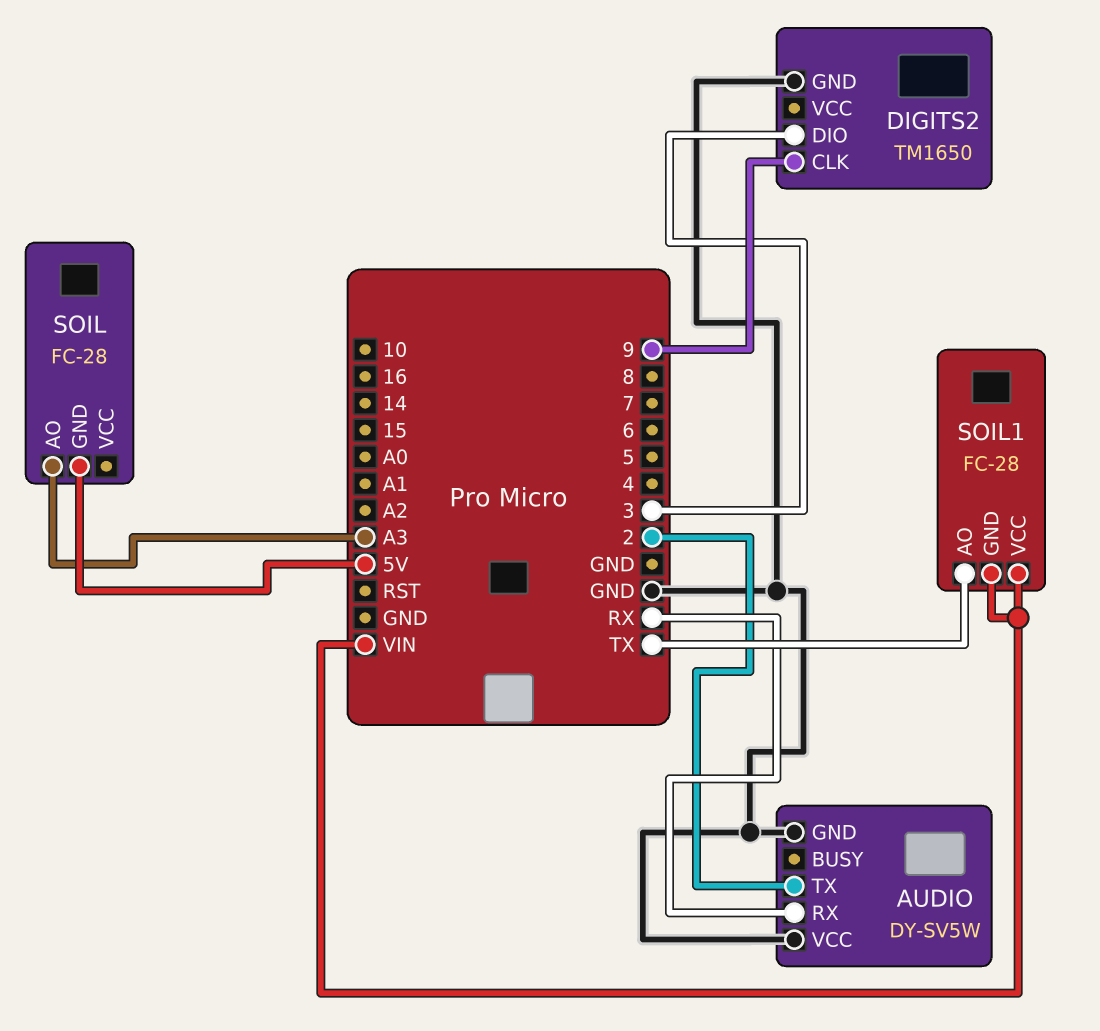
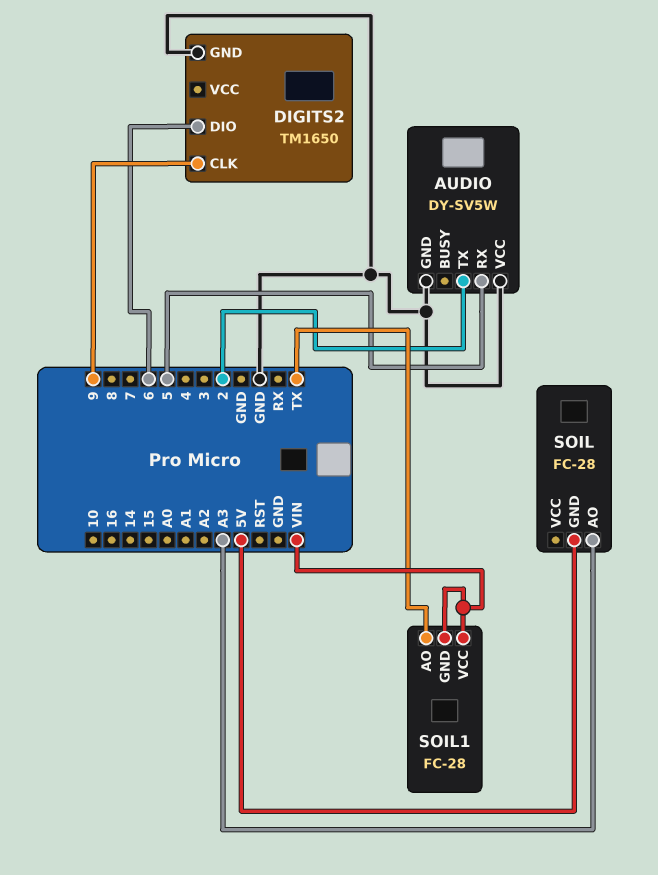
AUDIO pin RX: RX -> 5
DIGITS2 pin DIO: 3 -> 6

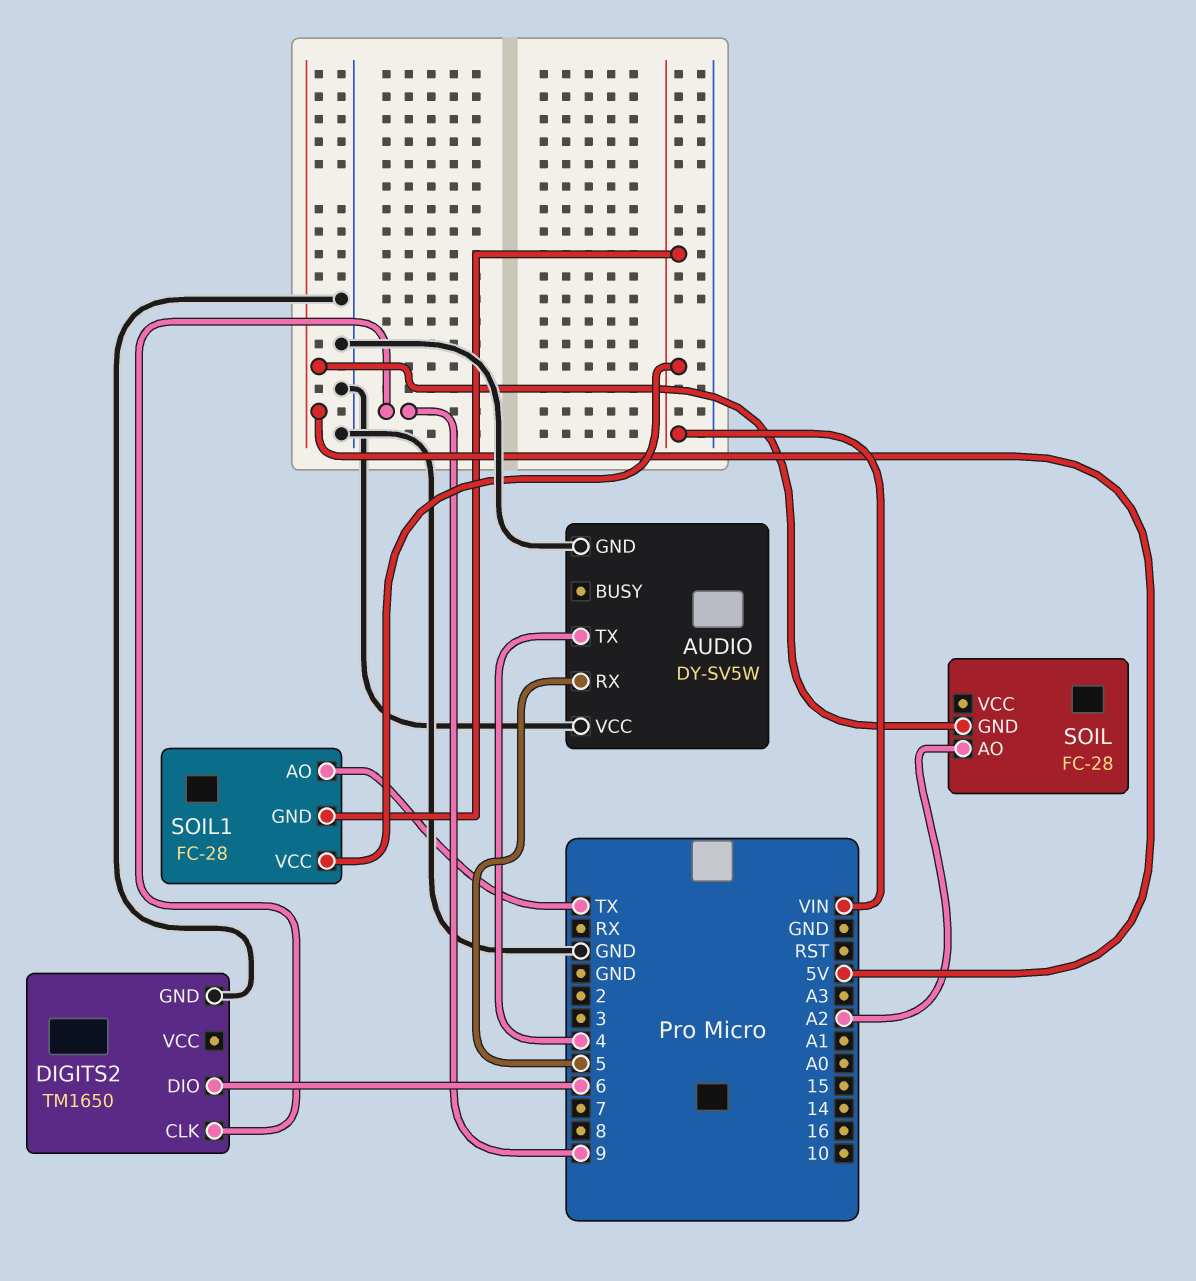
AUDIO pin TX: 2 -> 4
SOIL pin AO: A3 -> A2

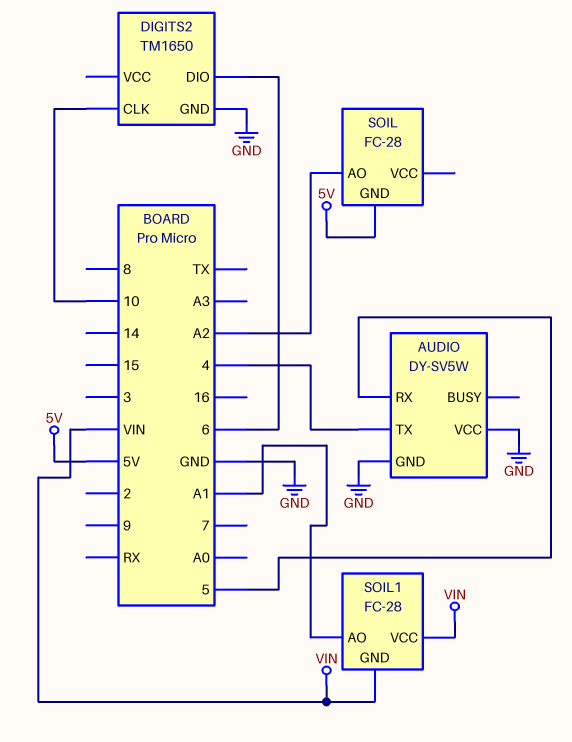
DIGITS2 pin CLK: 9 -> 10
SOIL1 pin AO: TX -> A1

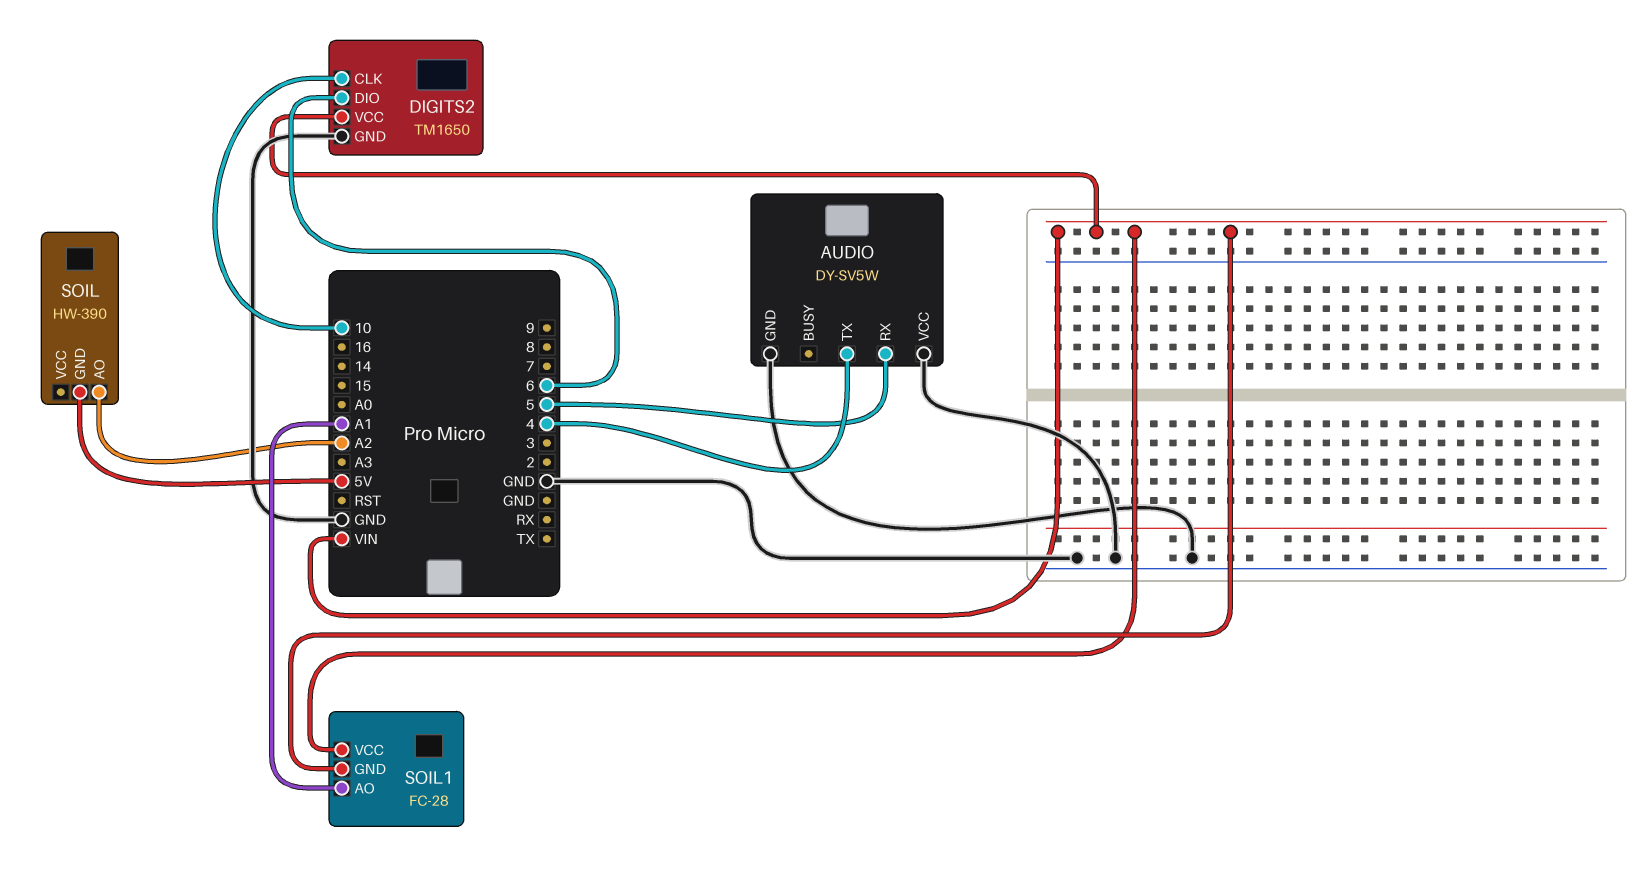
DIGITS2 pin VCC: none -> VIN
SOIL: FC-28 -> HW-390

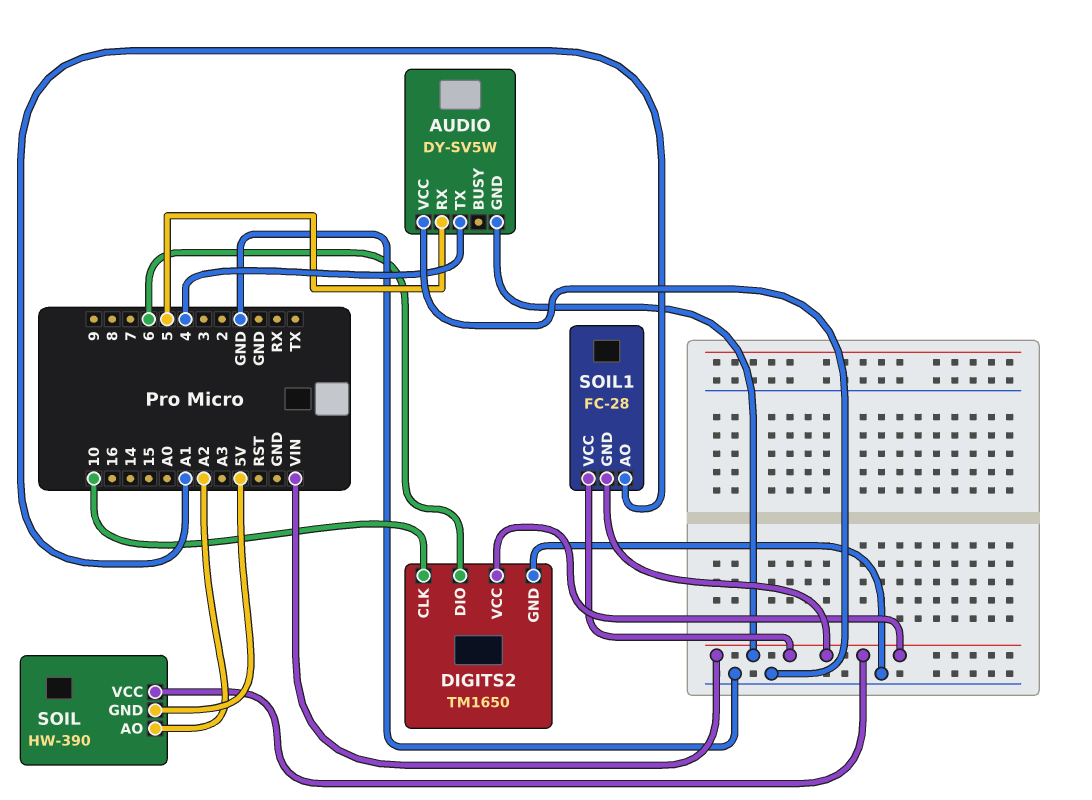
AUDIO pin GND: GND -> VIN
SOIL pin VCC: none -> VIN

